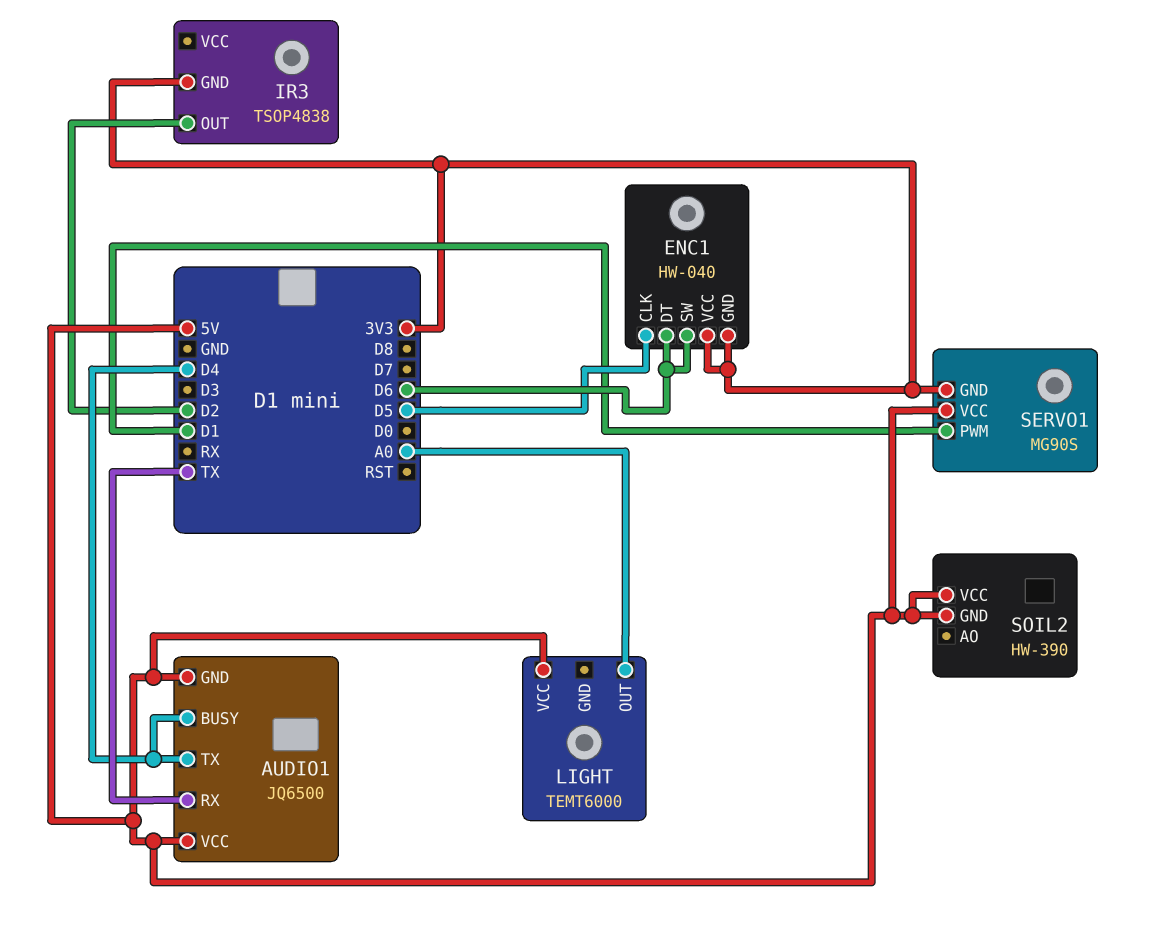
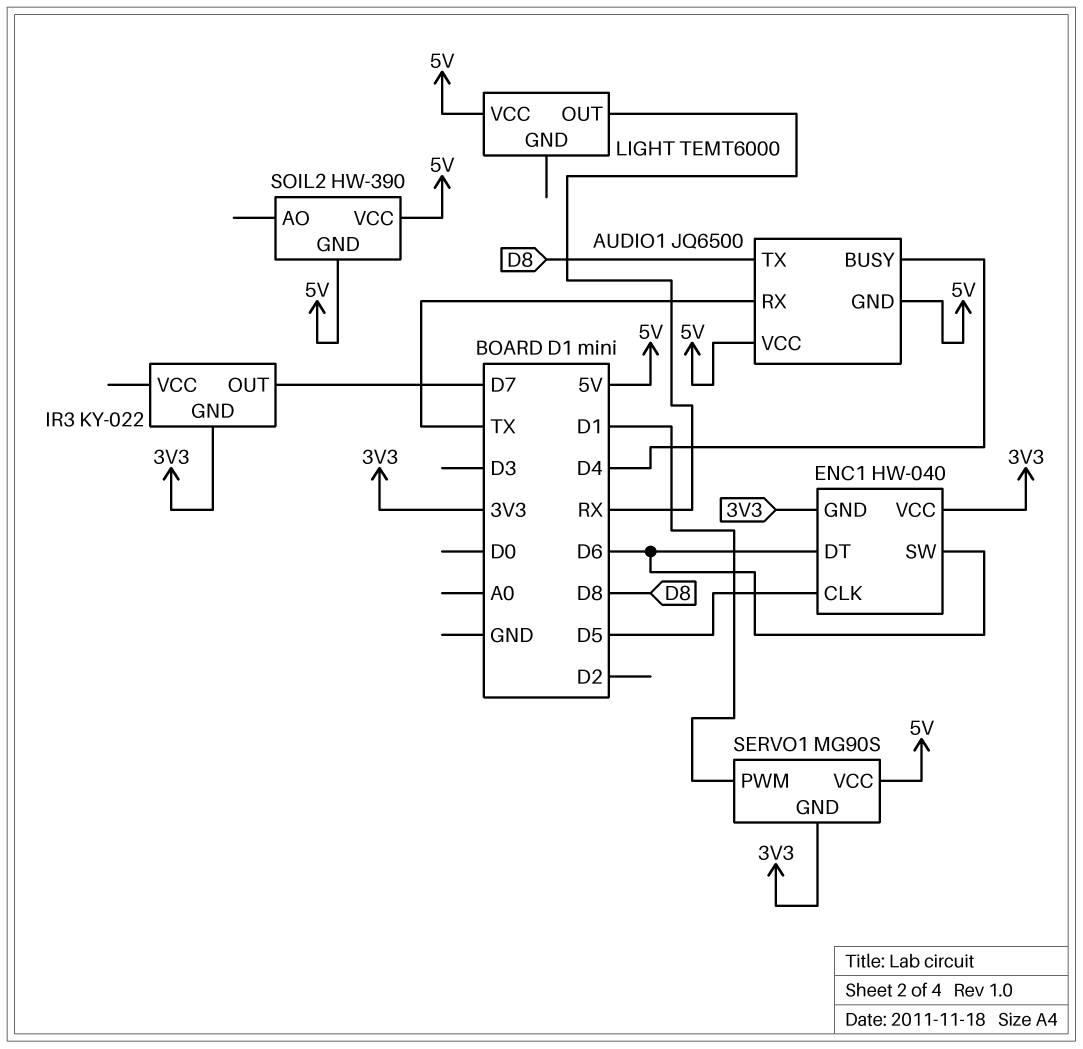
AUDIO1 pin TX: D4 -> D8
IR3: TSOP4838 -> KY-022
IR3 pin OUT: D2 -> D7
LIGHT pin OUT: A0 -> RX

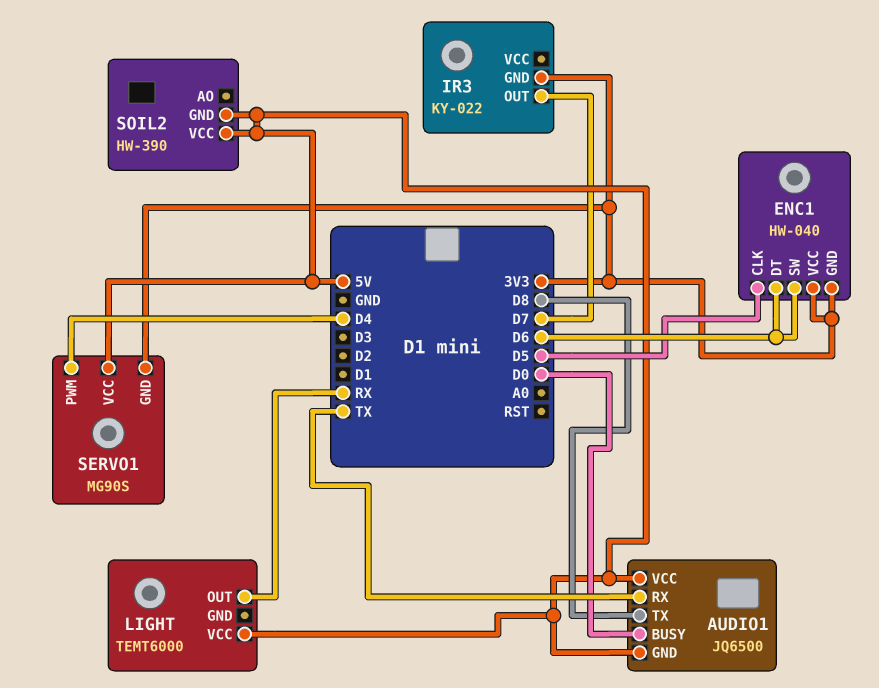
AUDIO1 pin BUSY: D4 -> D0
SERVO1 pin PWM: D1 -> D4

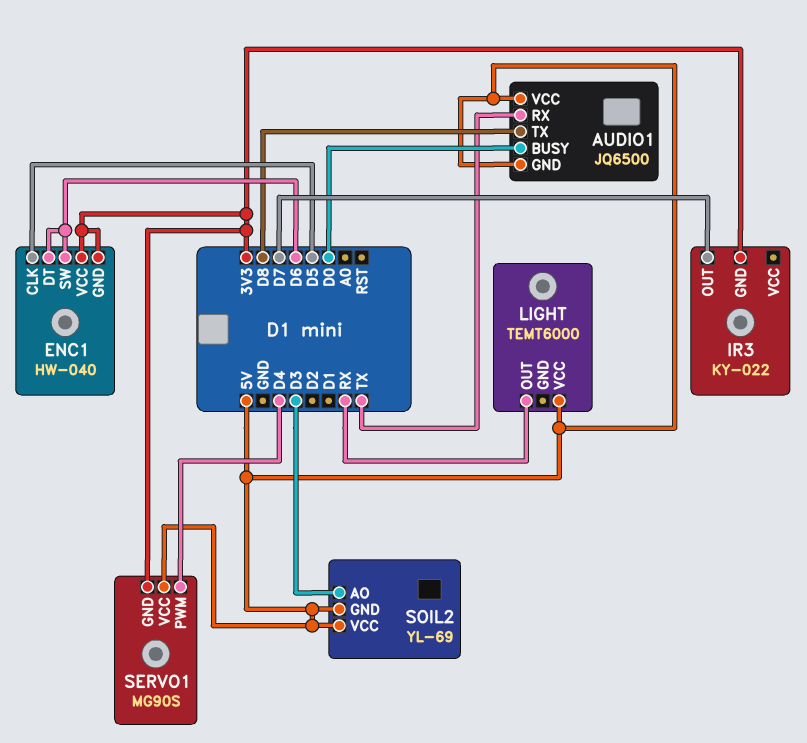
SOIL2: HW-390 -> YL-69
SOIL2 pin AO: none -> D3

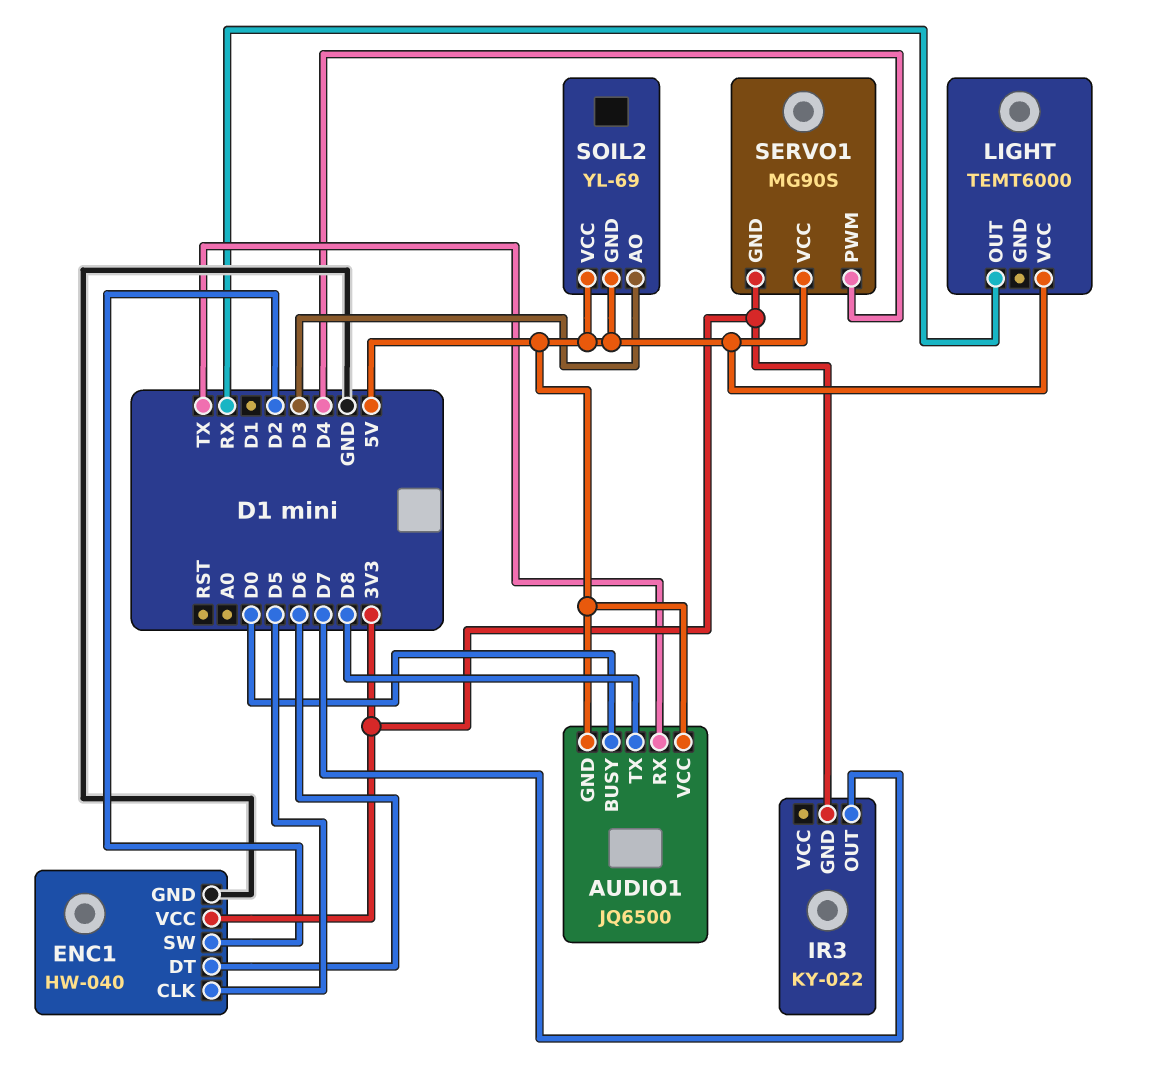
ENC1 pin GND: 3V3 -> GND
ENC1 pin SW: D6 -> D2

